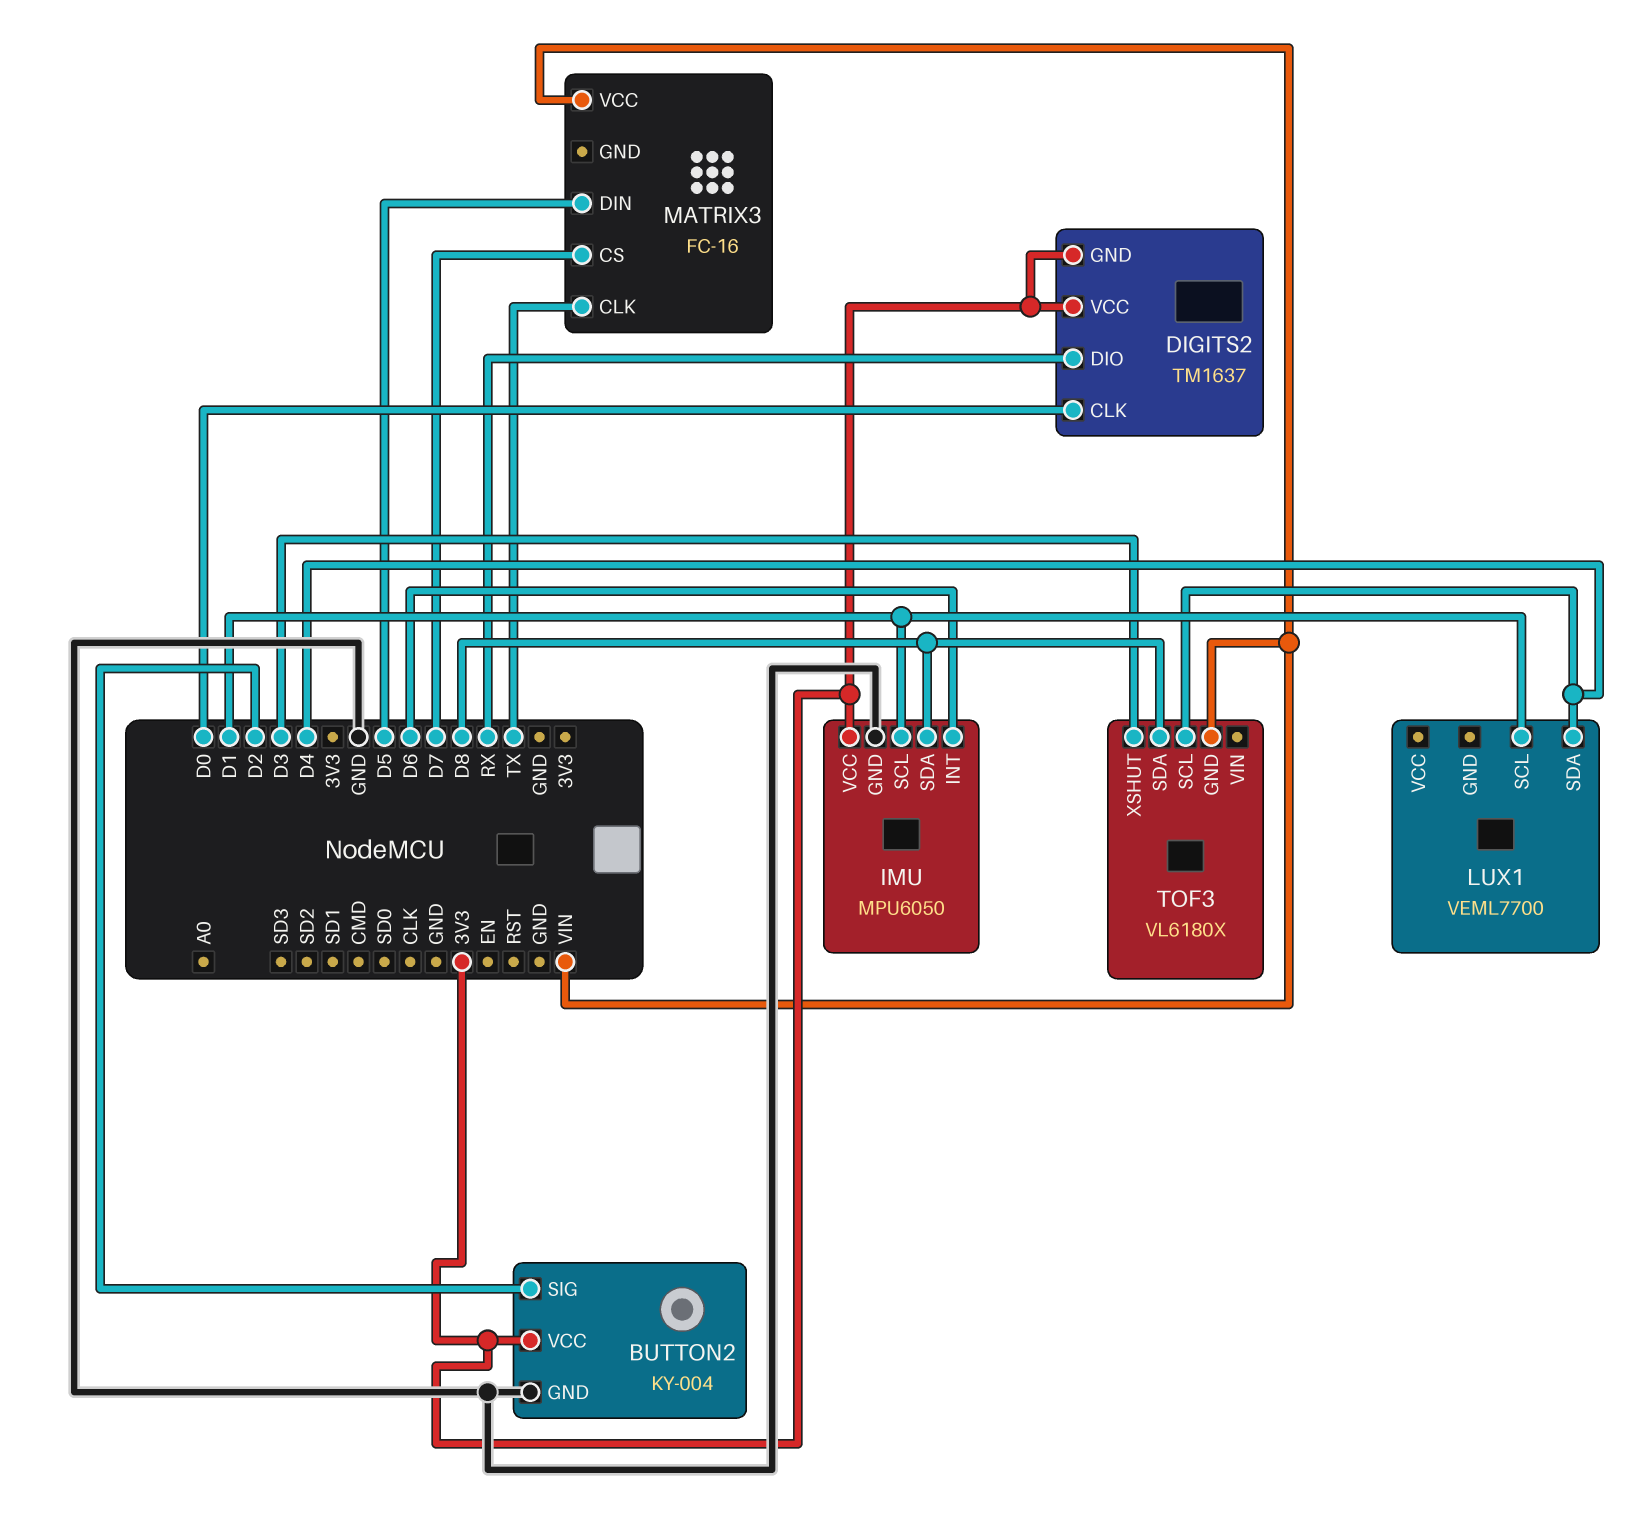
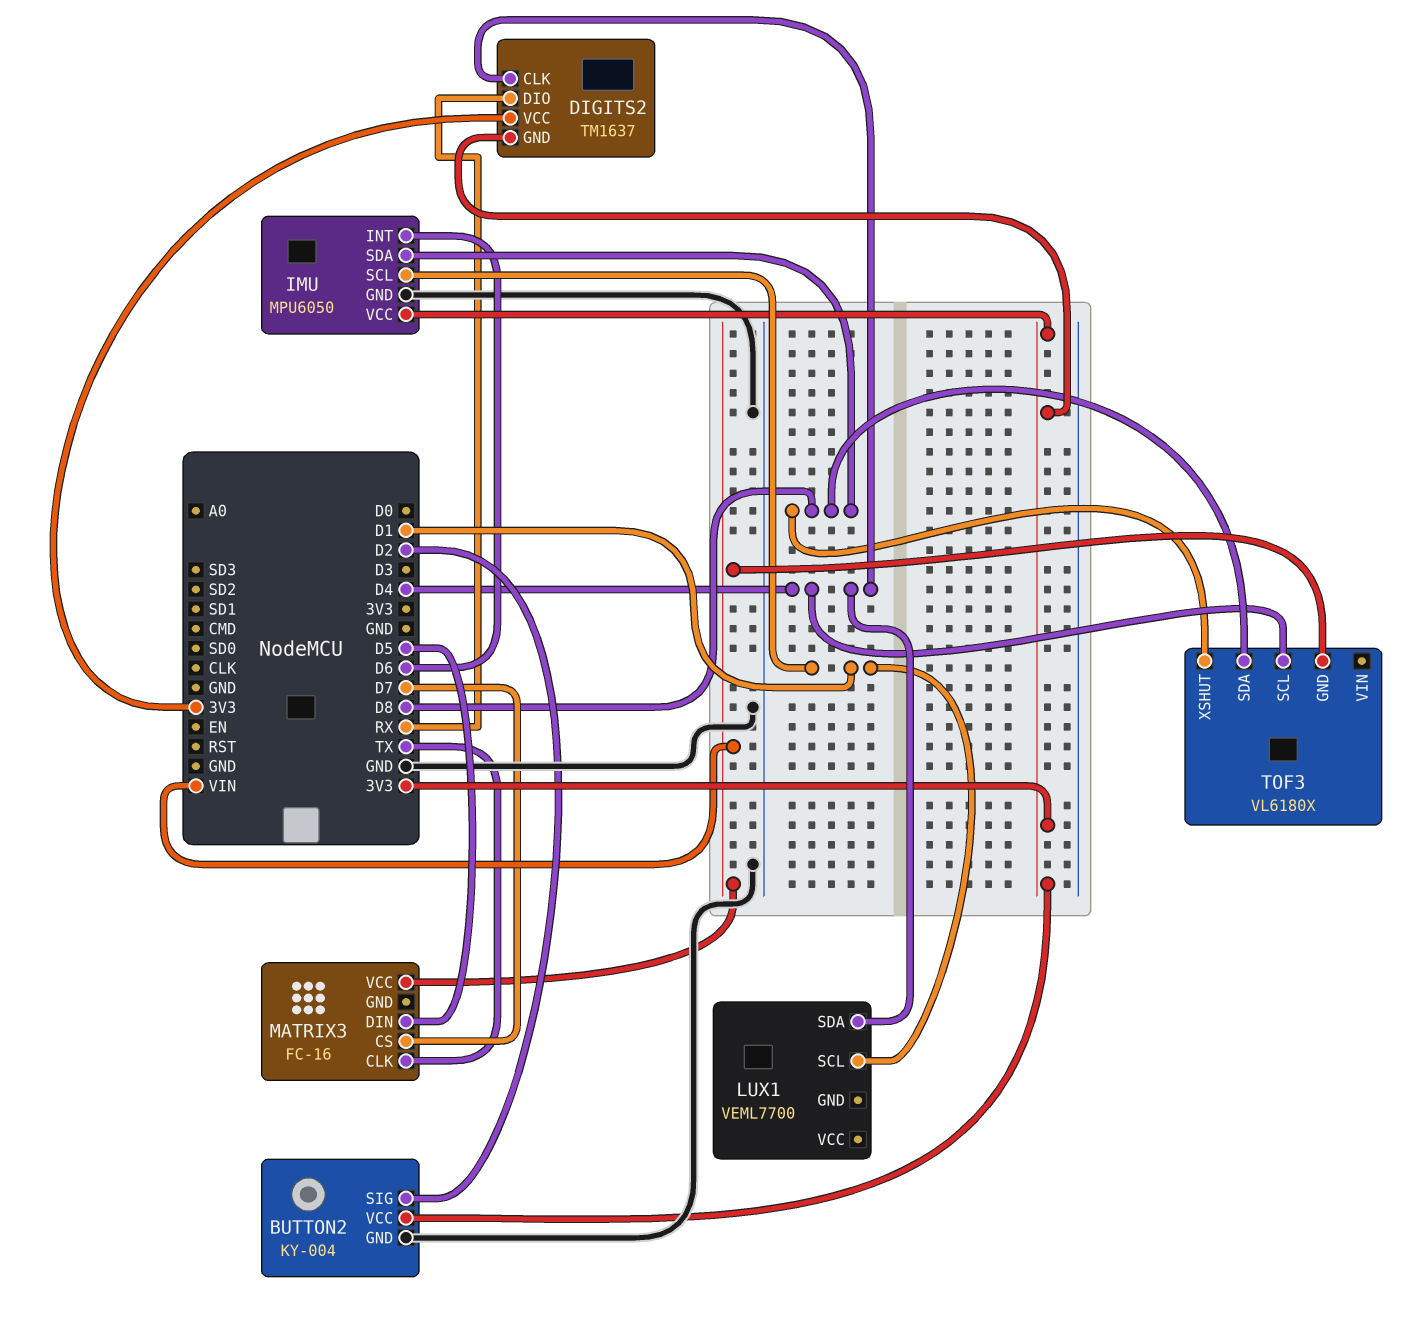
DIGITS2 pin CLK: D0 -> D4
TOF3 pin XSHUT: D3 -> D8

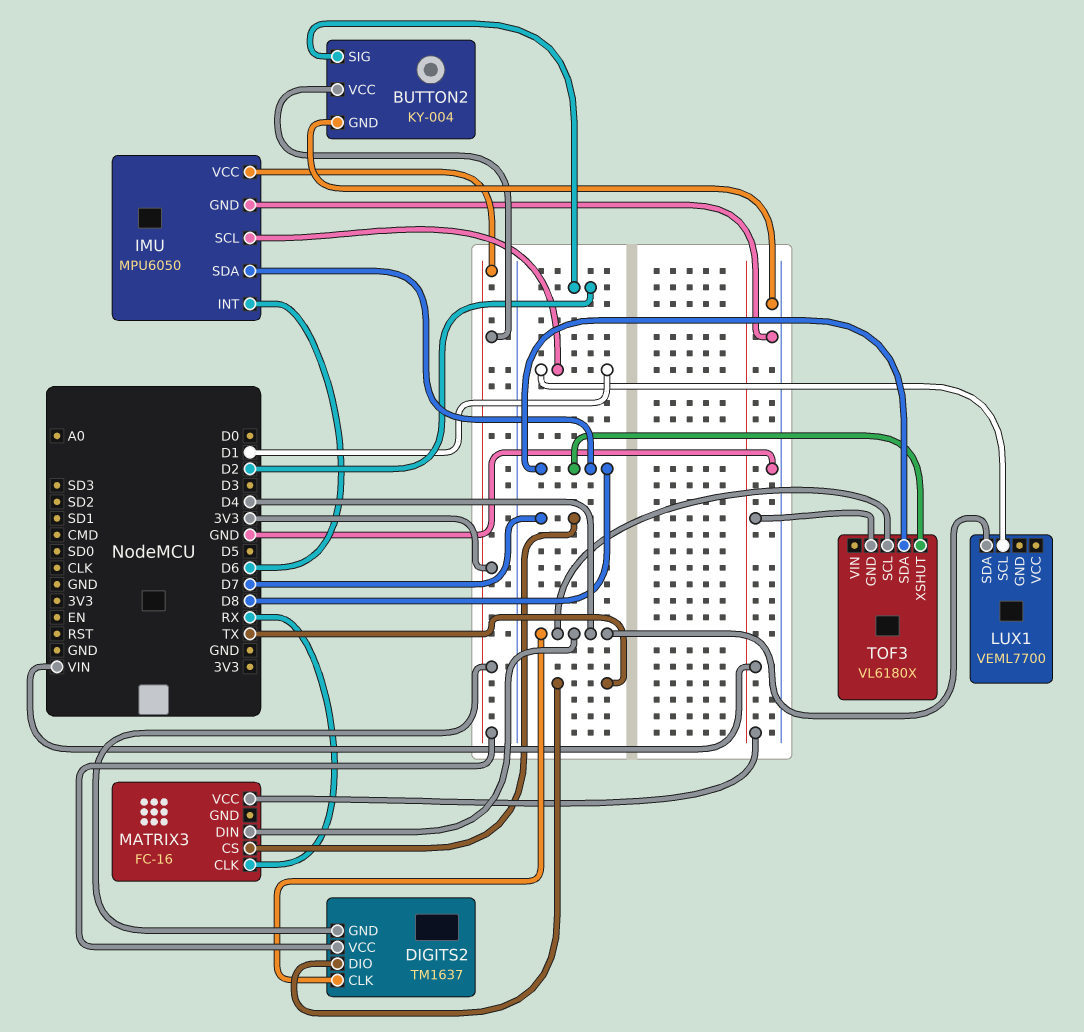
DIGITS2 pin DIO: RX -> TX
MATRIX3 pin CLK: TX -> RX
MATRIX3 pin DIN: D5 -> D4

